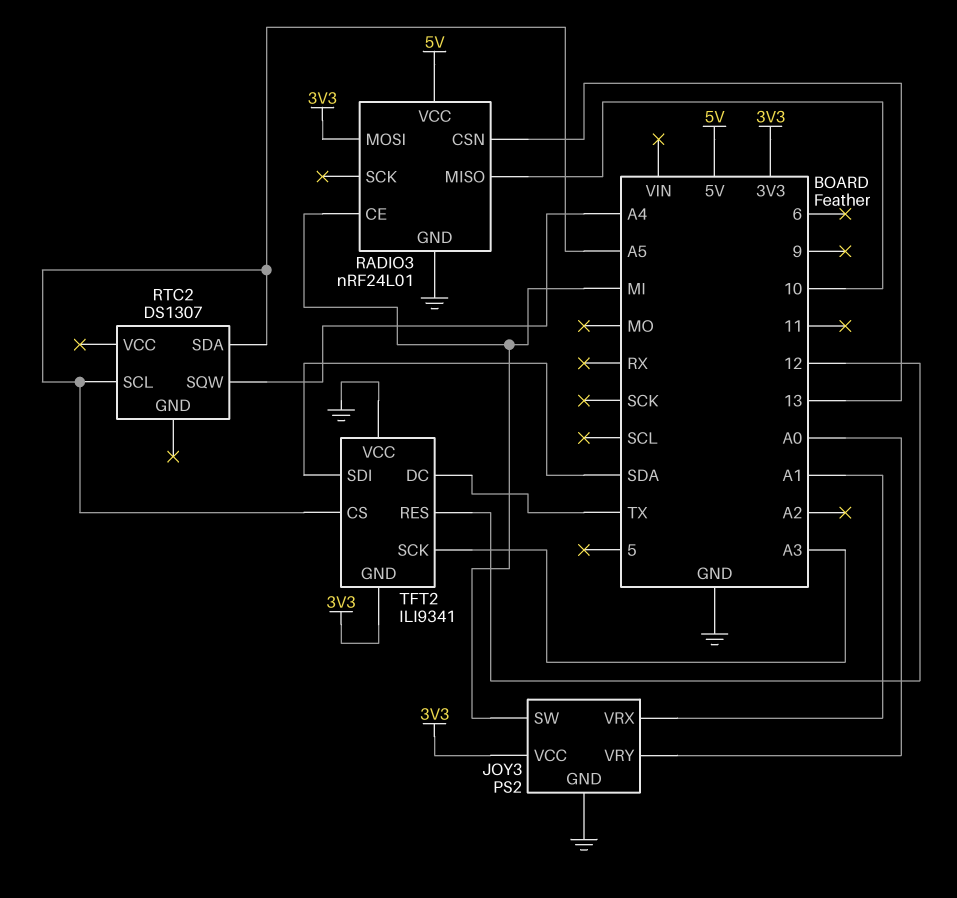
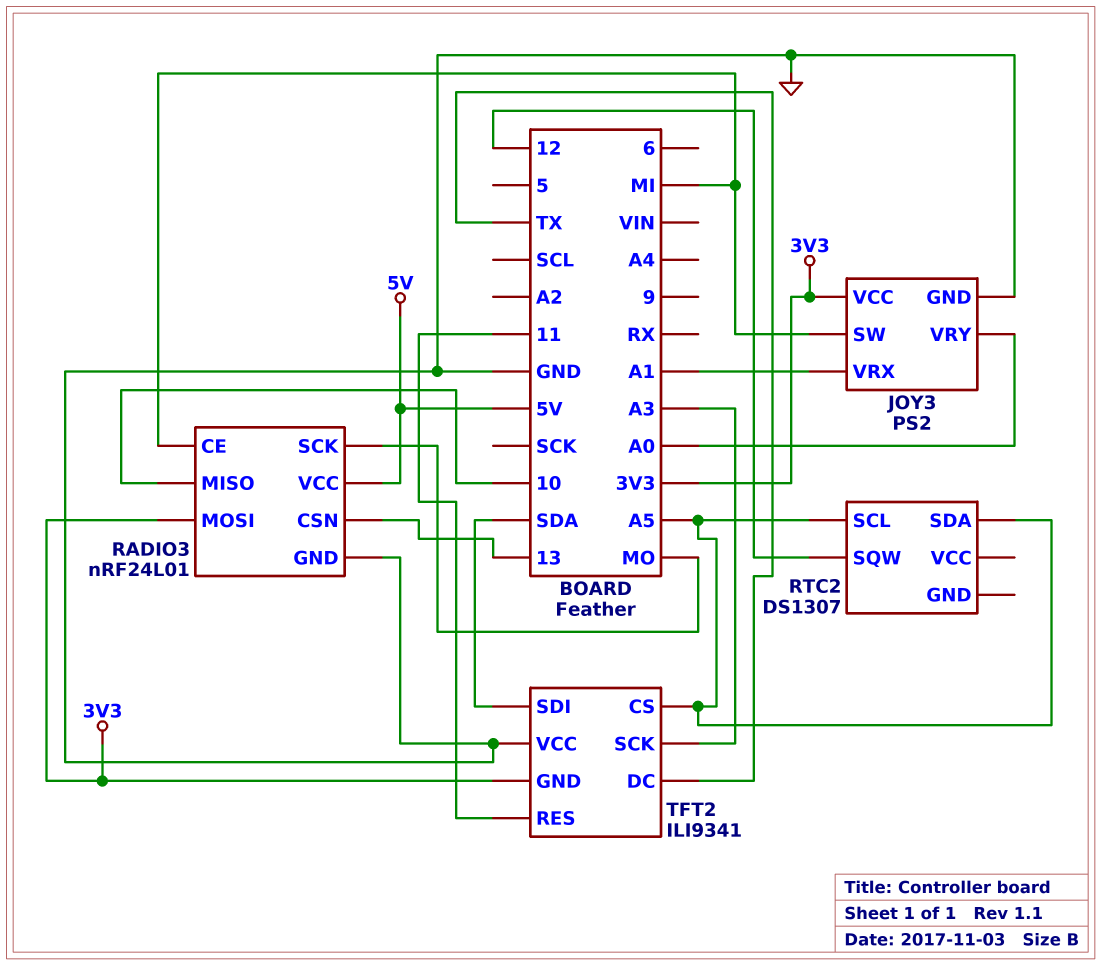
RADIO3 pin SCK: none -> MO
RTC2 pin SQW: A4 -> 12
TFT2 pin RES: 12 -> 11

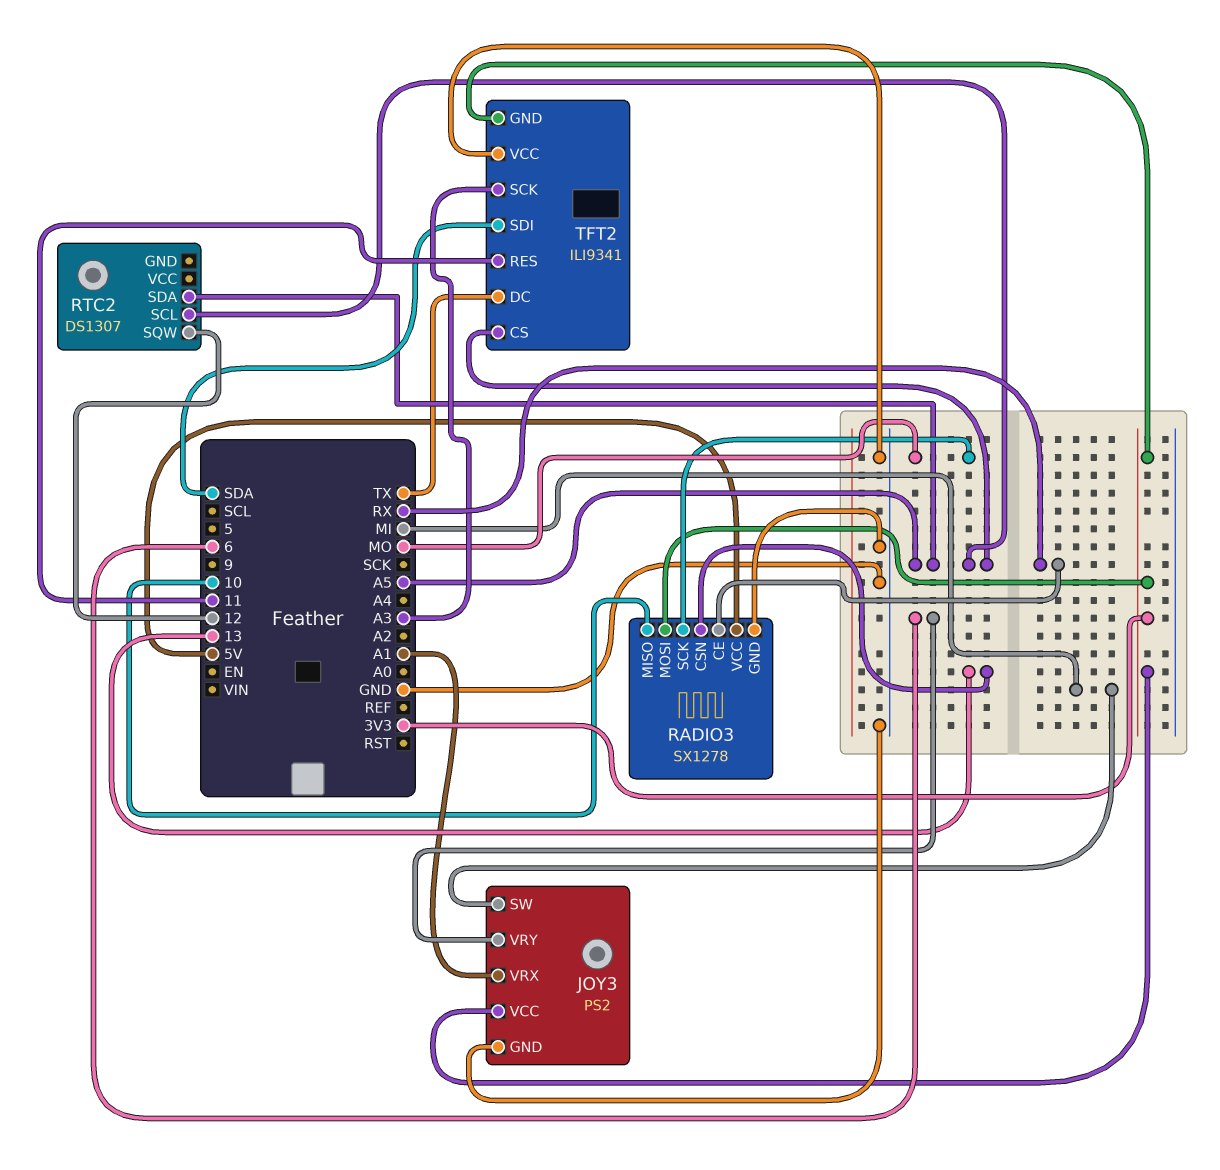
JOY3 pin VRY: A0 -> 6
RADIO3: nRF24L01 -> SX1278
RADIO3 pin CE: MI -> RX

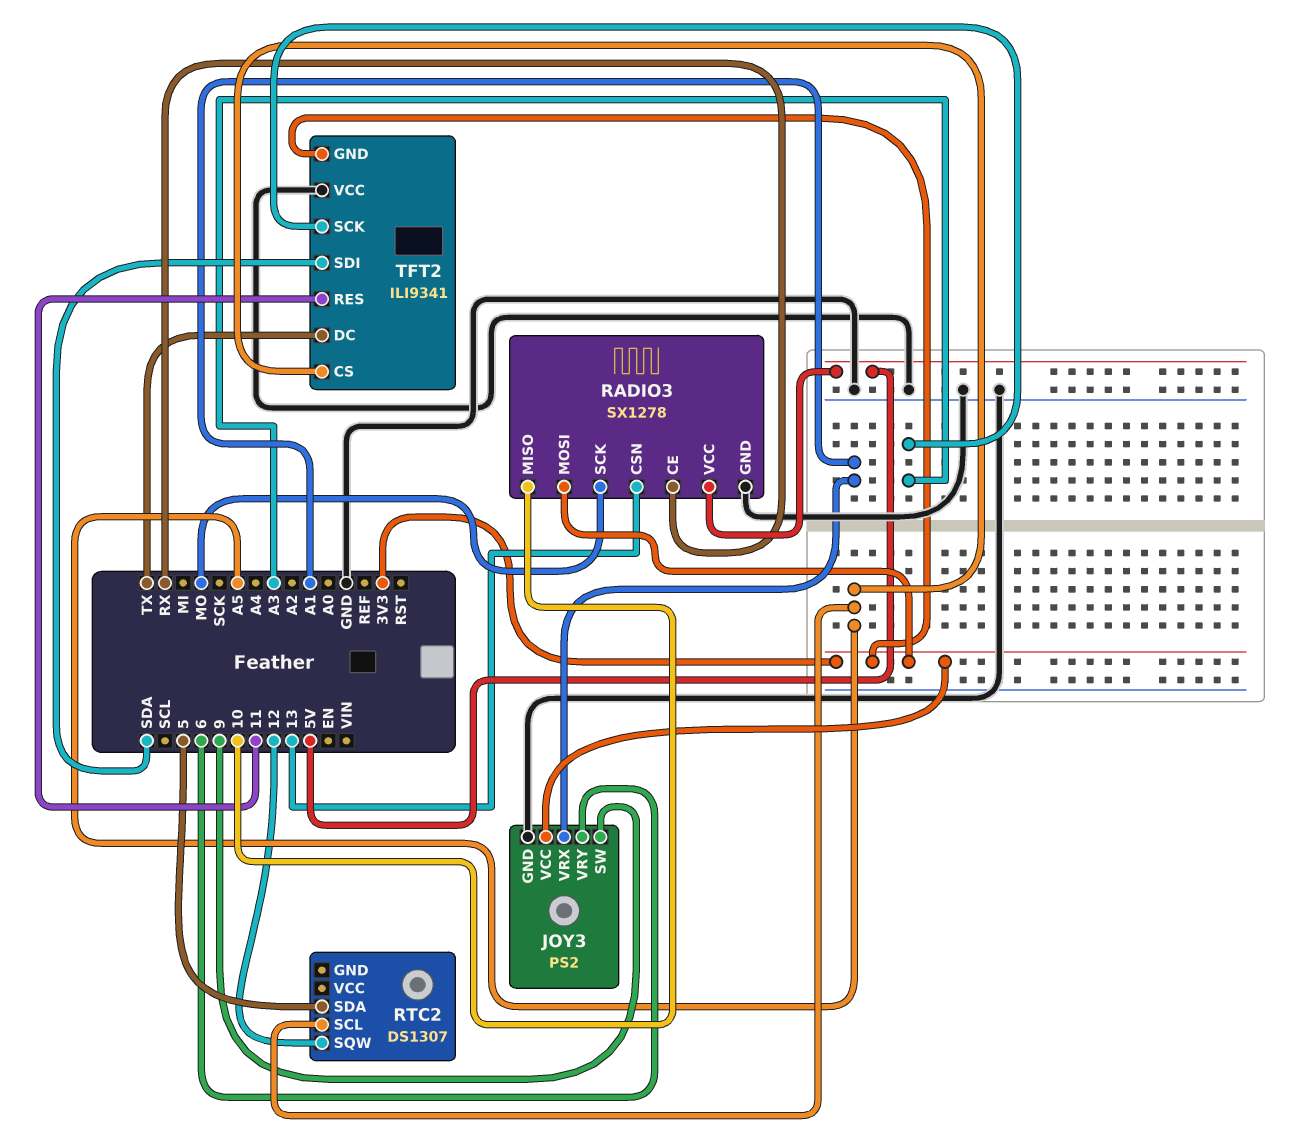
JOY3 pin SW: MI -> 9
RTC2 pin SDA: A5 -> 5

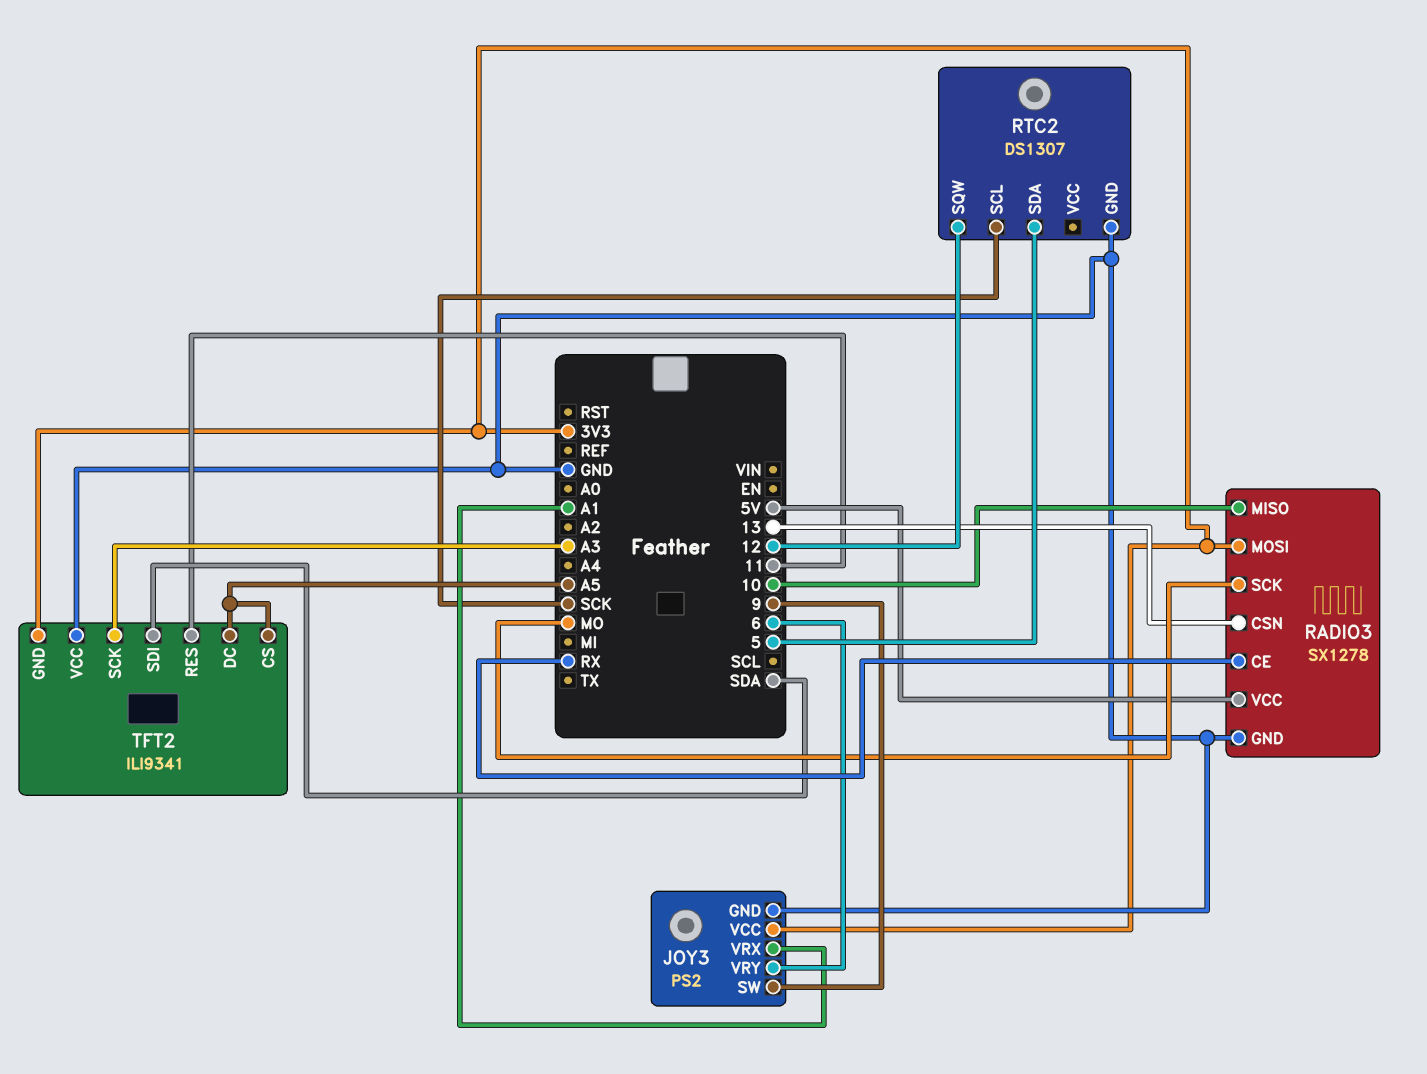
RTC2 pin GND: none -> GND
RTC2 pin SCL: A5 -> SCK
TFT2 pin DC: TX -> A5

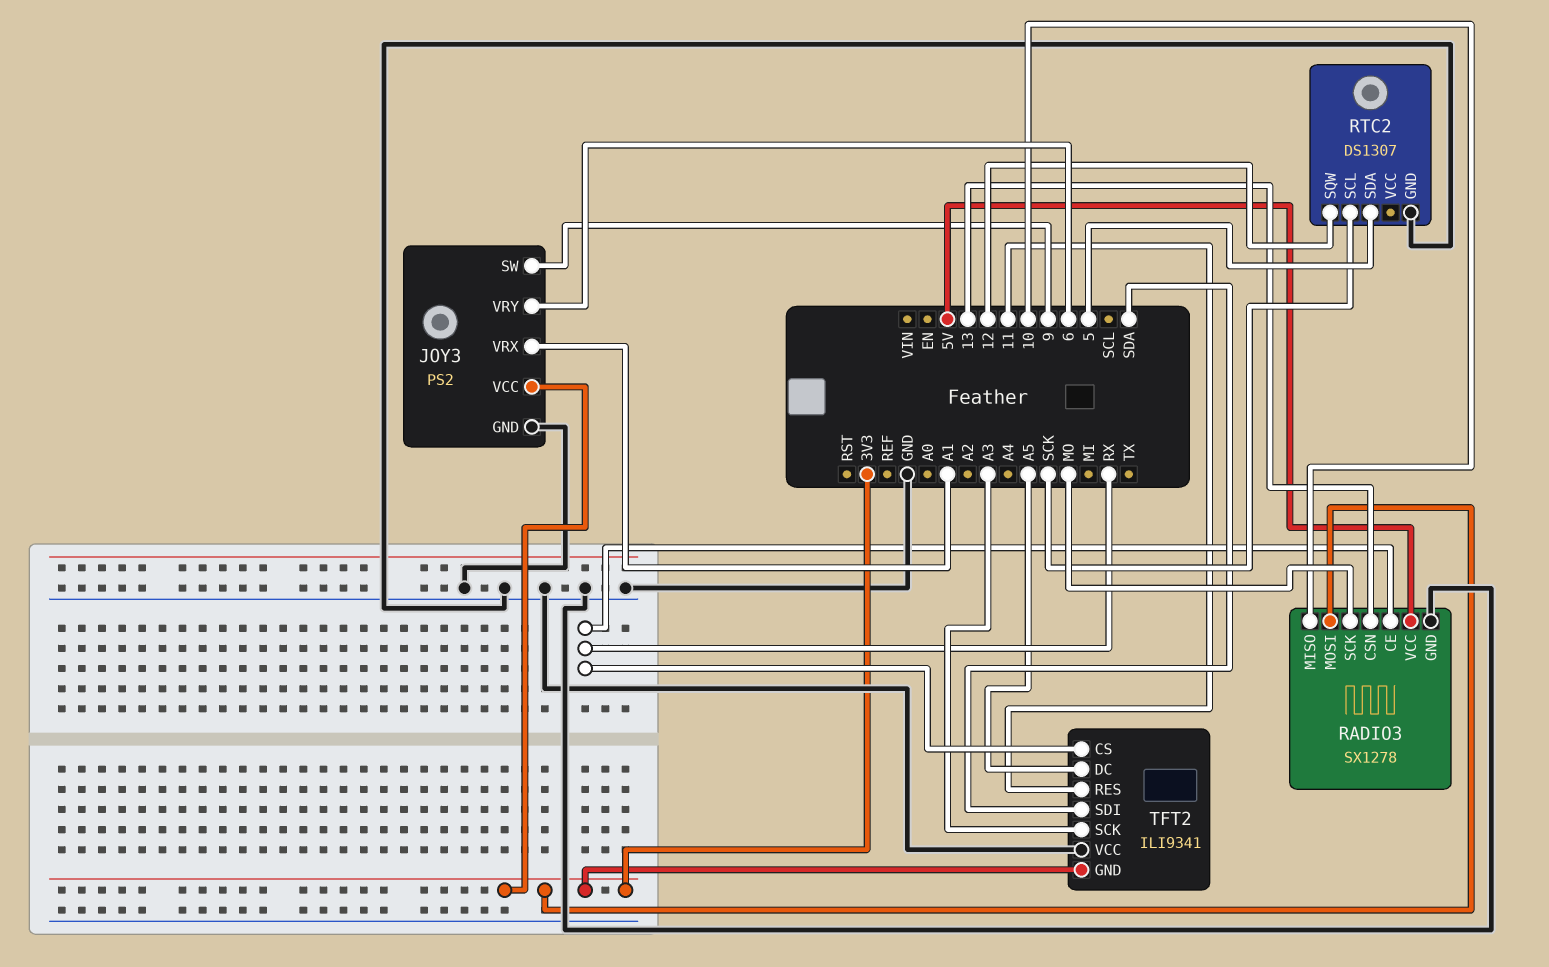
TFT2 pin CS: A5 -> RX

